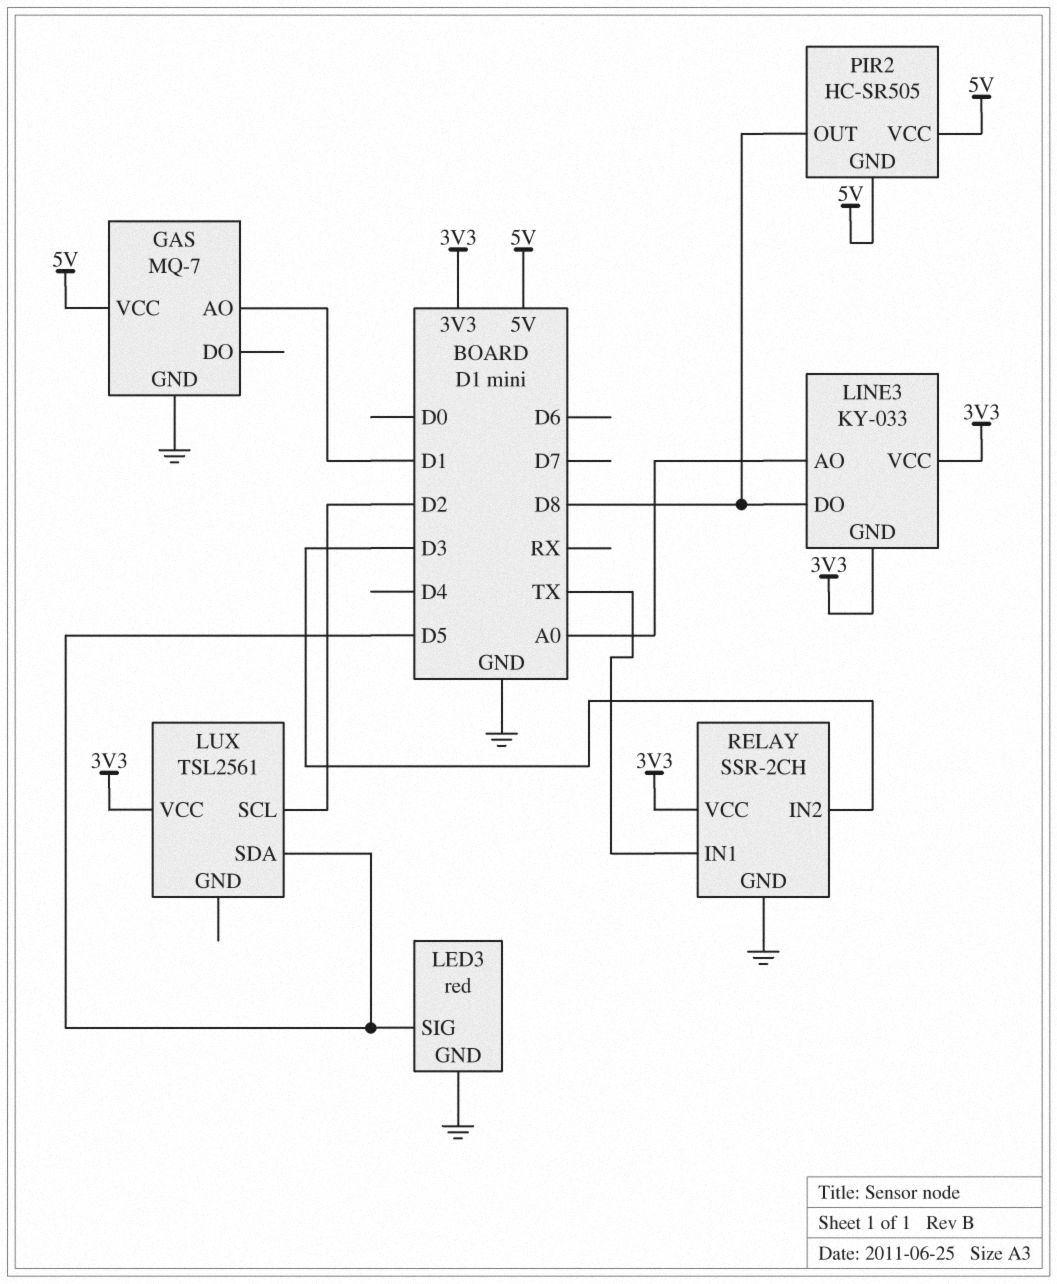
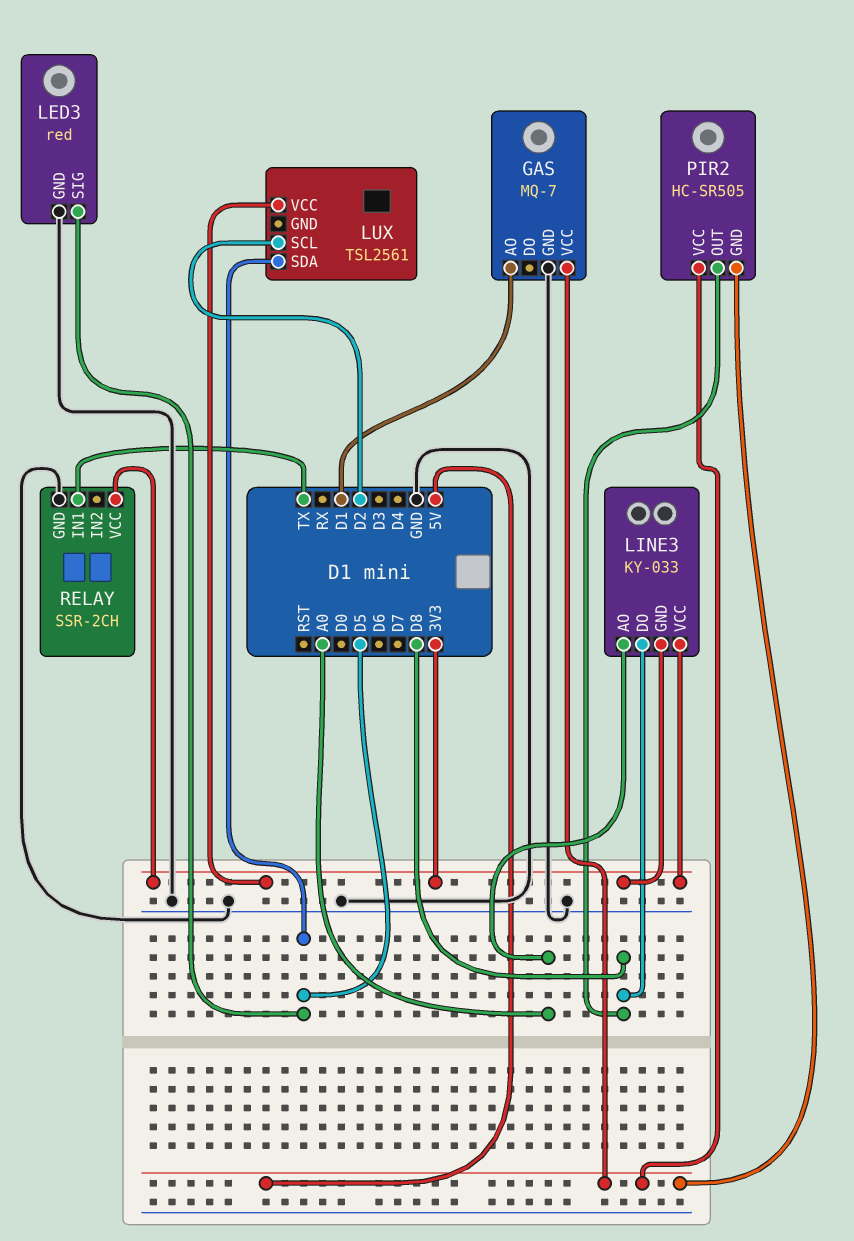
RELAY pin IN2: D3 -> none

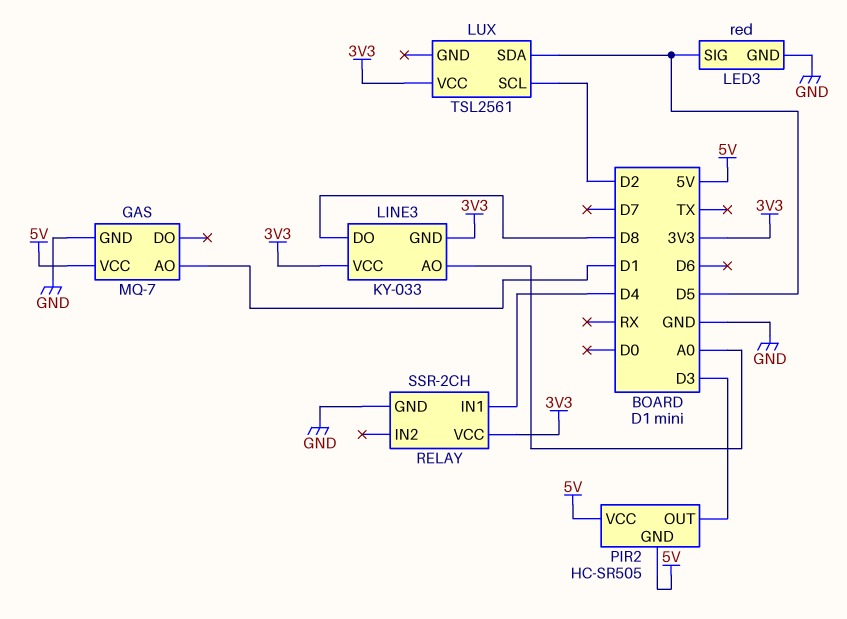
PIR2 pin OUT: D8 -> D3
RELAY pin IN1: TX -> D4

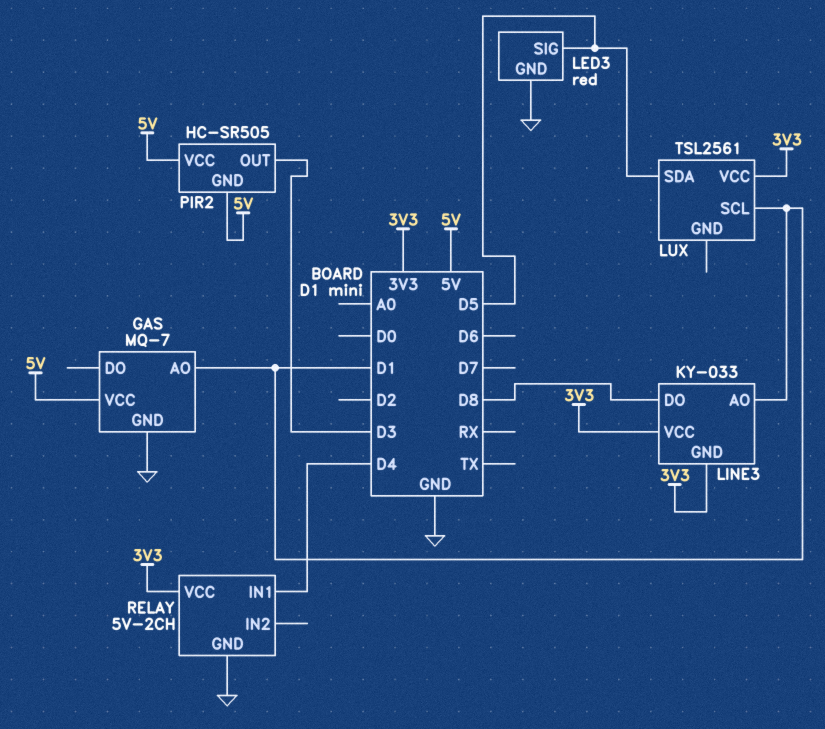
LINE3 pin AO: A0 -> D1
LUX pin SCL: D2 -> D1
RELAY: SSR-2CH -> 5V-2CH

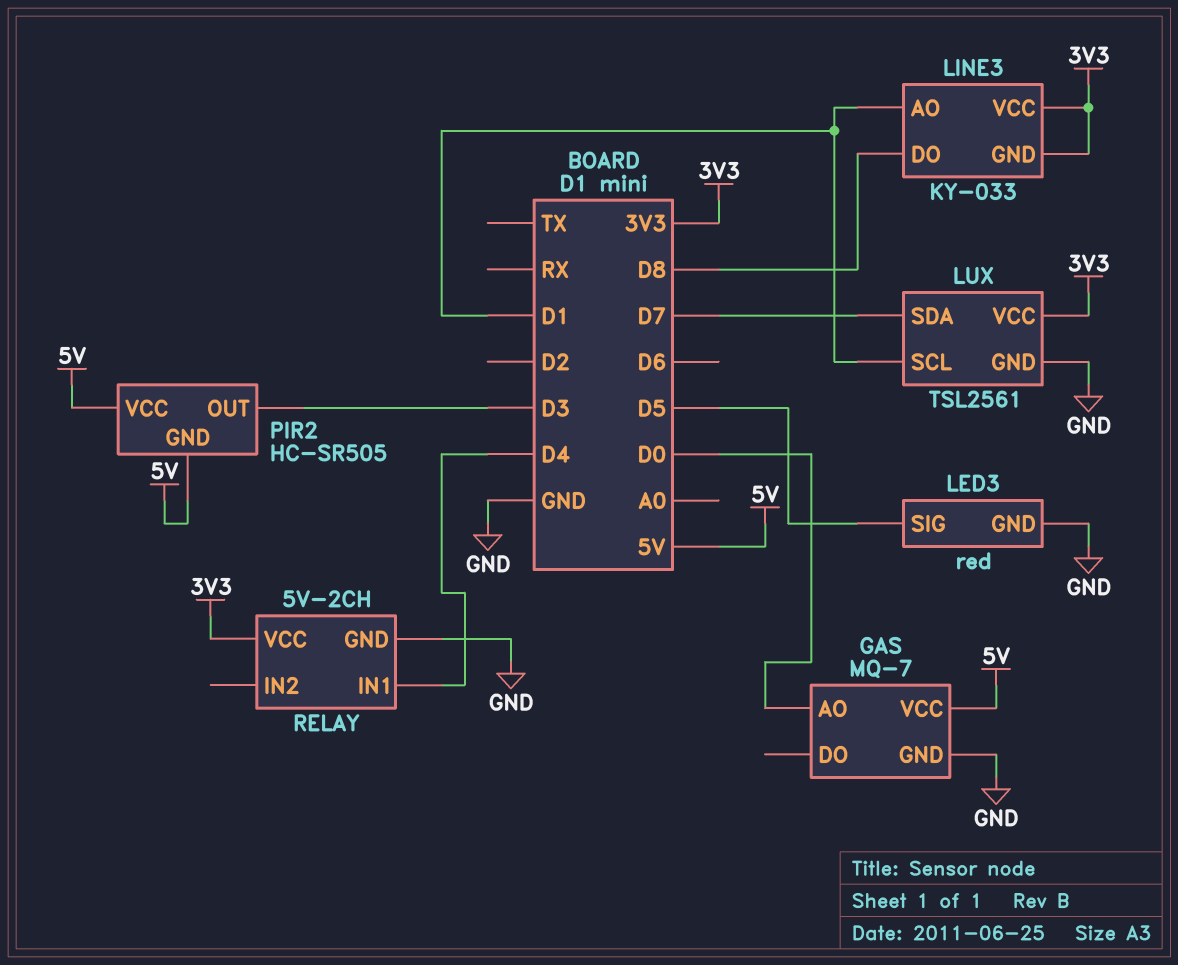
GAS pin AO: D1 -> D0
LUX pin GND: none -> GND
LUX pin SDA: D5 -> D7

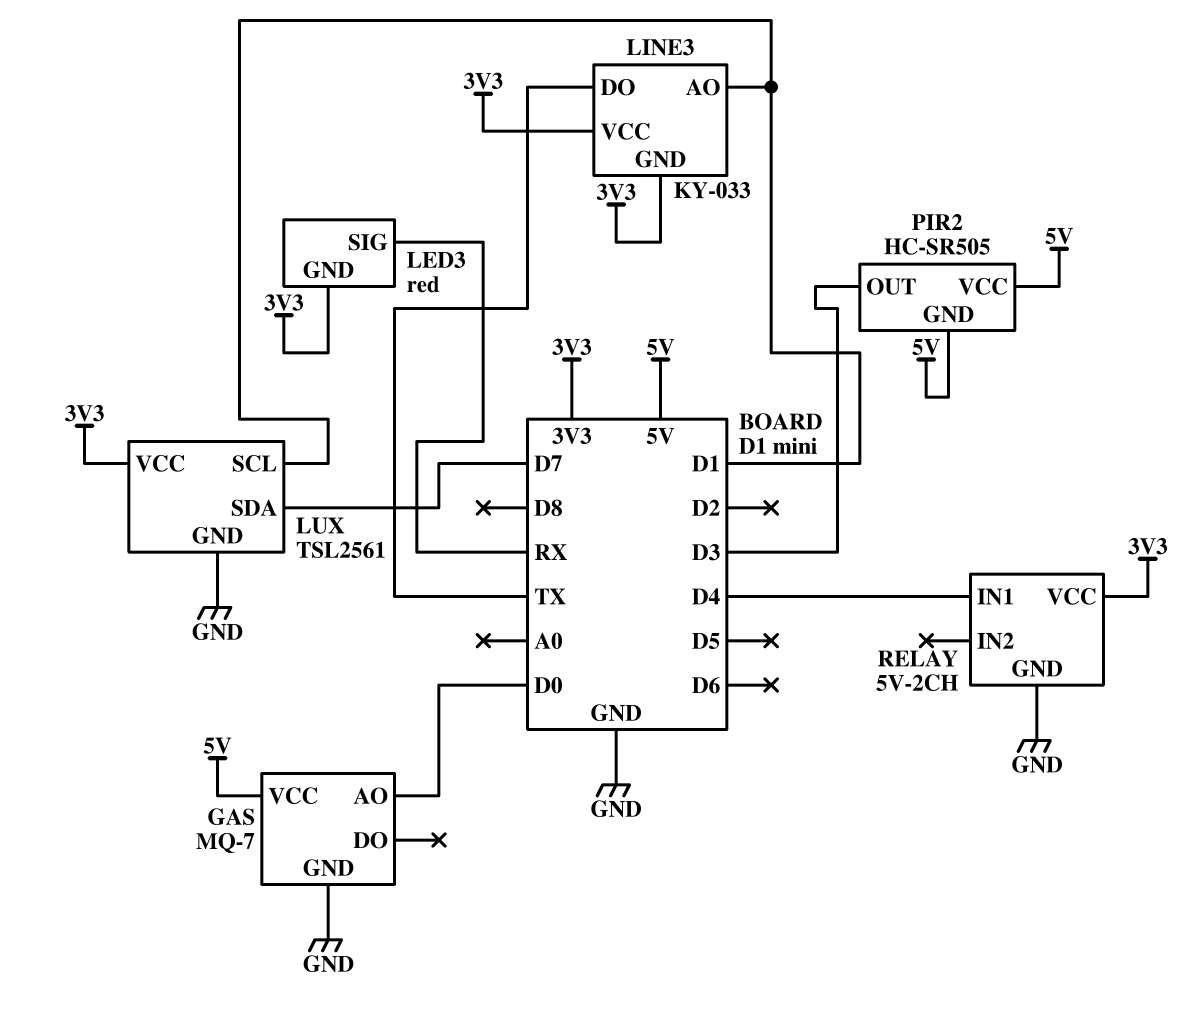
LED3 pin GND: GND -> 3V3
LED3 pin SIG: D5 -> RX
LINE3 pin DO: D8 -> TX

